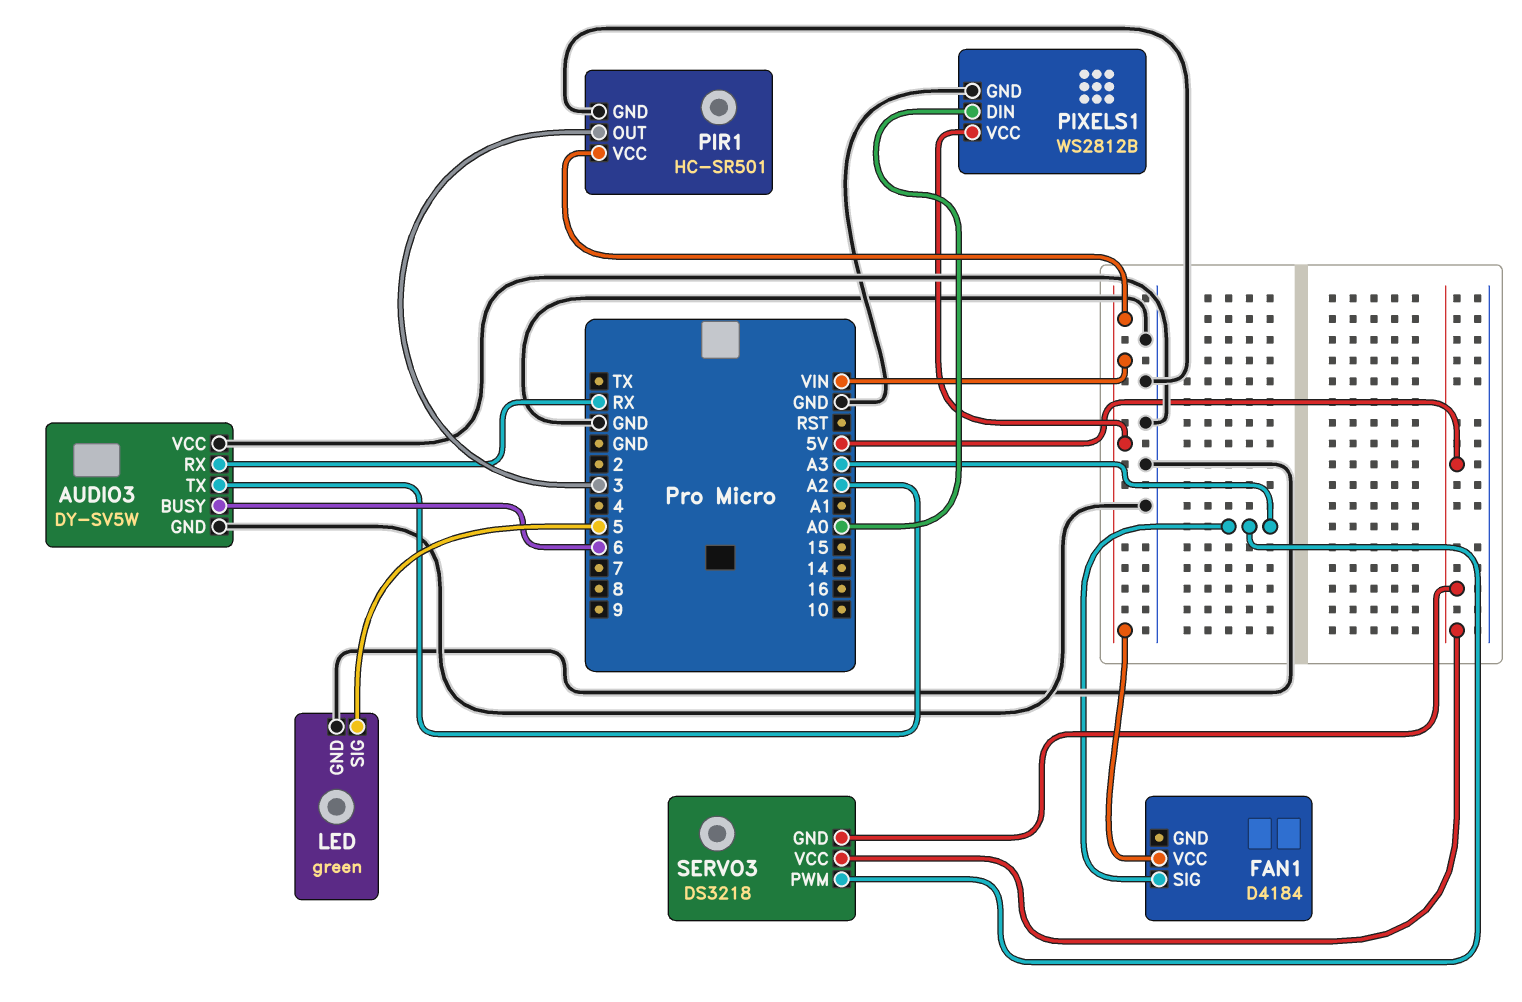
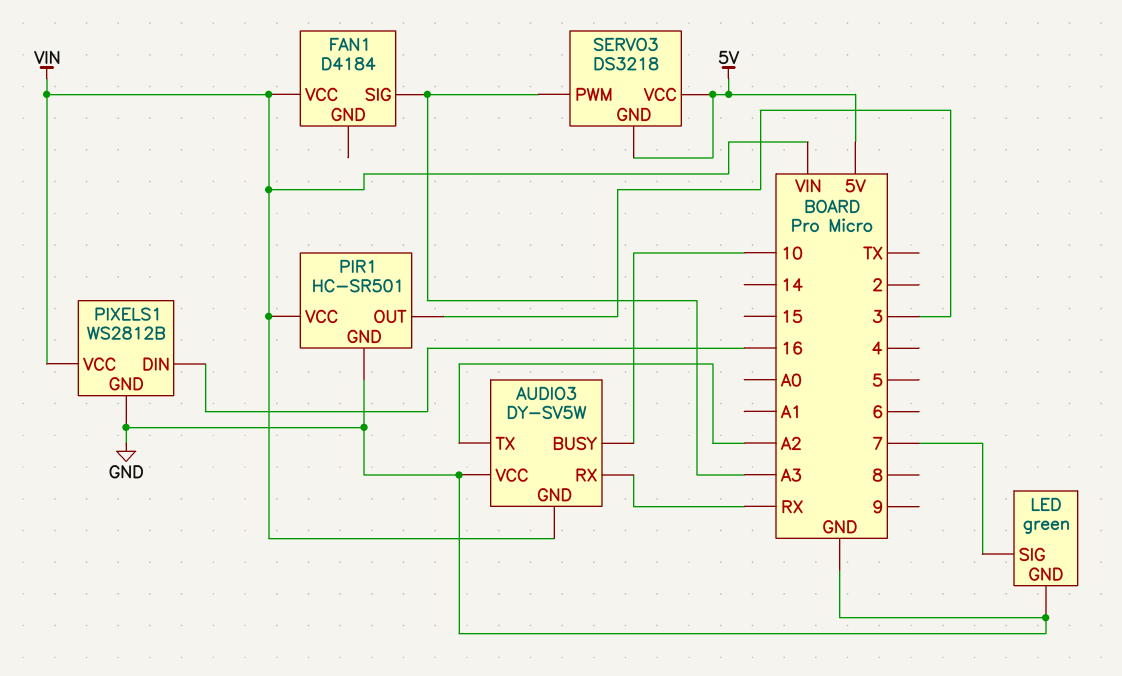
AUDIO3 pin BUSY: 6 -> 10
AUDIO3 pin GND: GND -> VIN
LED pin SIG: 5 -> 7
PIXELS1 pin DIN: A0 -> 16

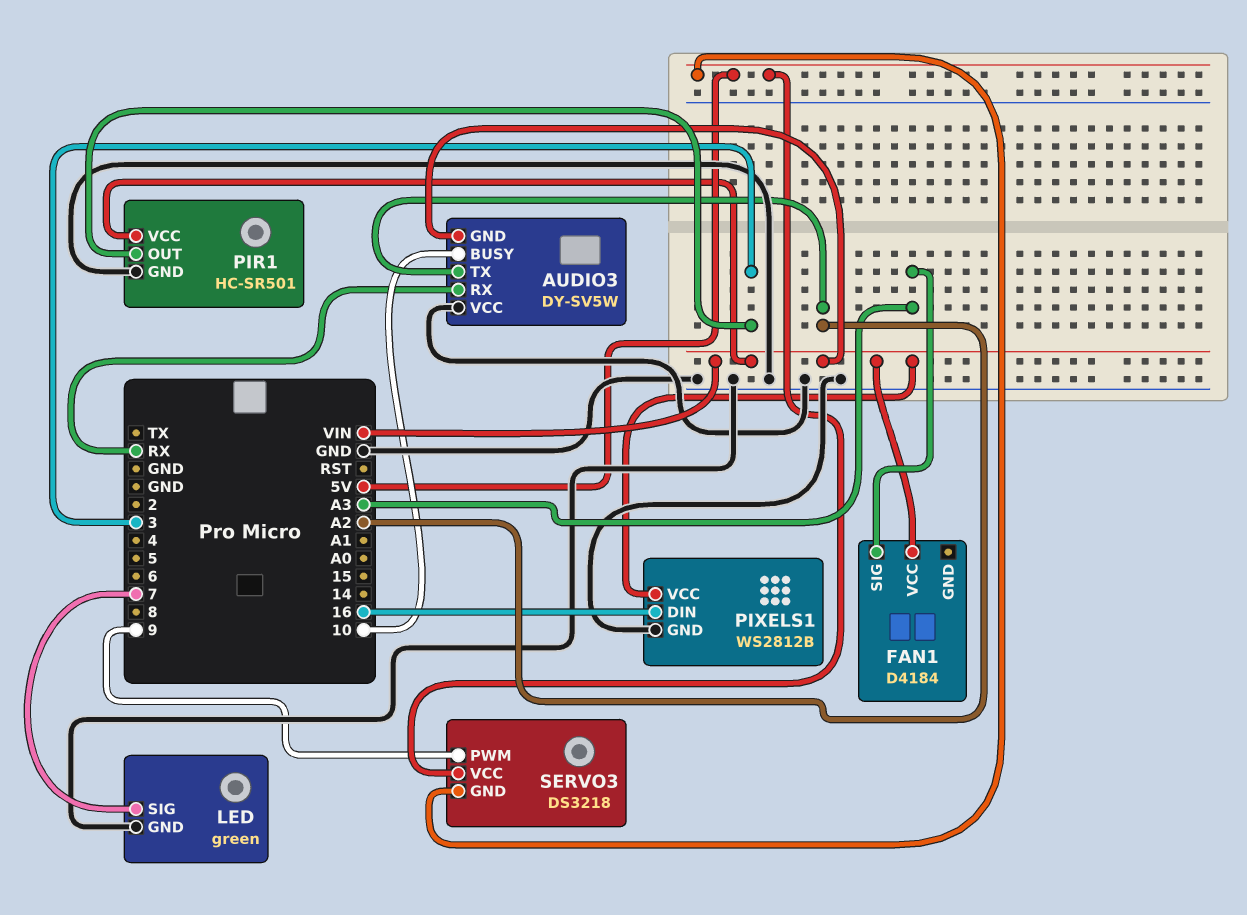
SERVO3 pin PWM: A3 -> 9

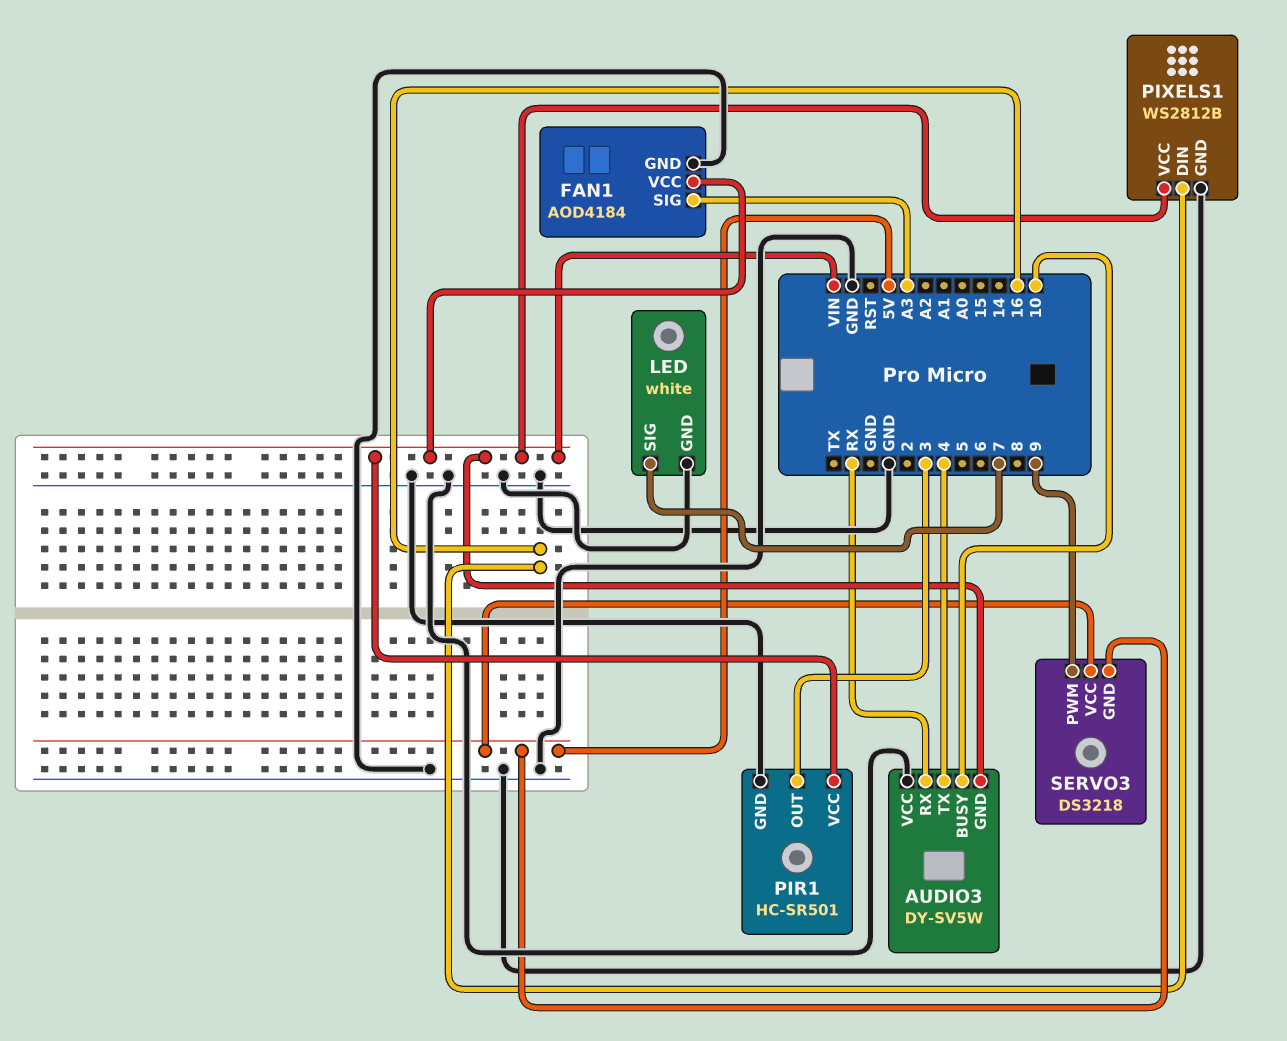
AUDIO3 pin TX: A2 -> 4
FAN1: D4184 -> AOD4184
FAN1 pin GND: none -> GND
LED: green -> white

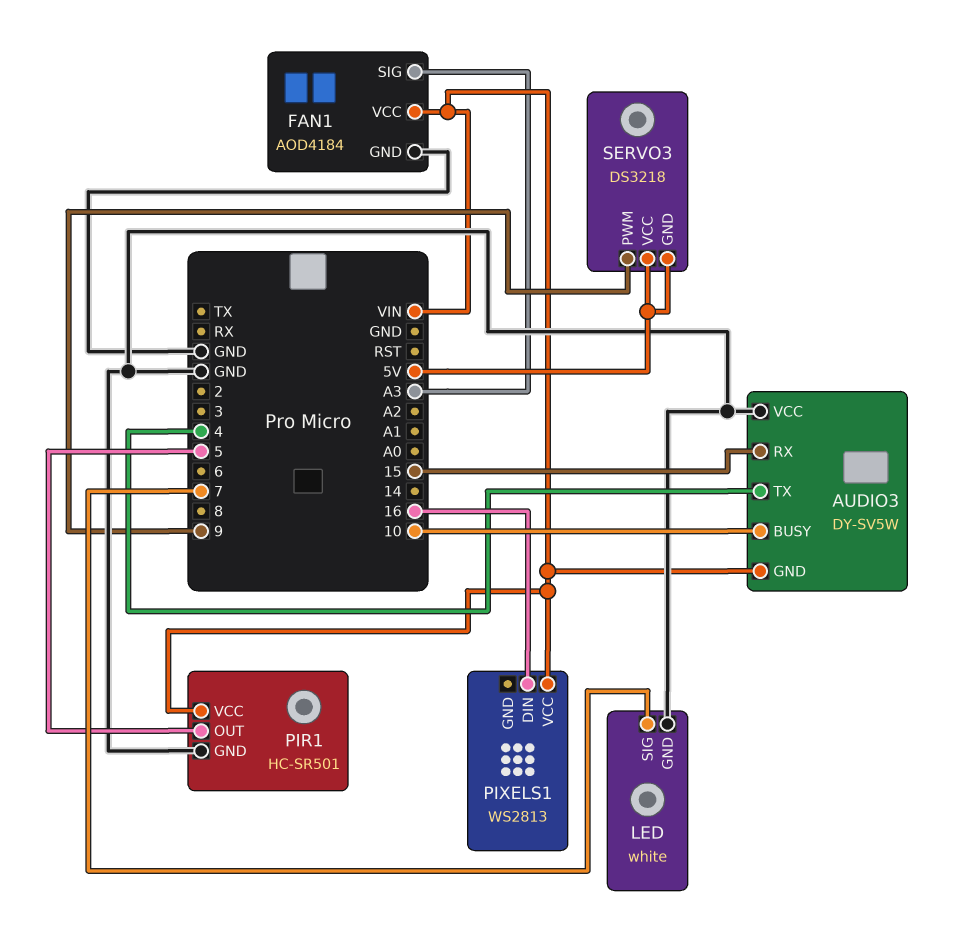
AUDIO3 pin RX: RX -> 15
PIR1 pin OUT: 3 -> 5
PIXELS1: WS2812B -> WS2813
PIXELS1 pin GND: GND -> none

